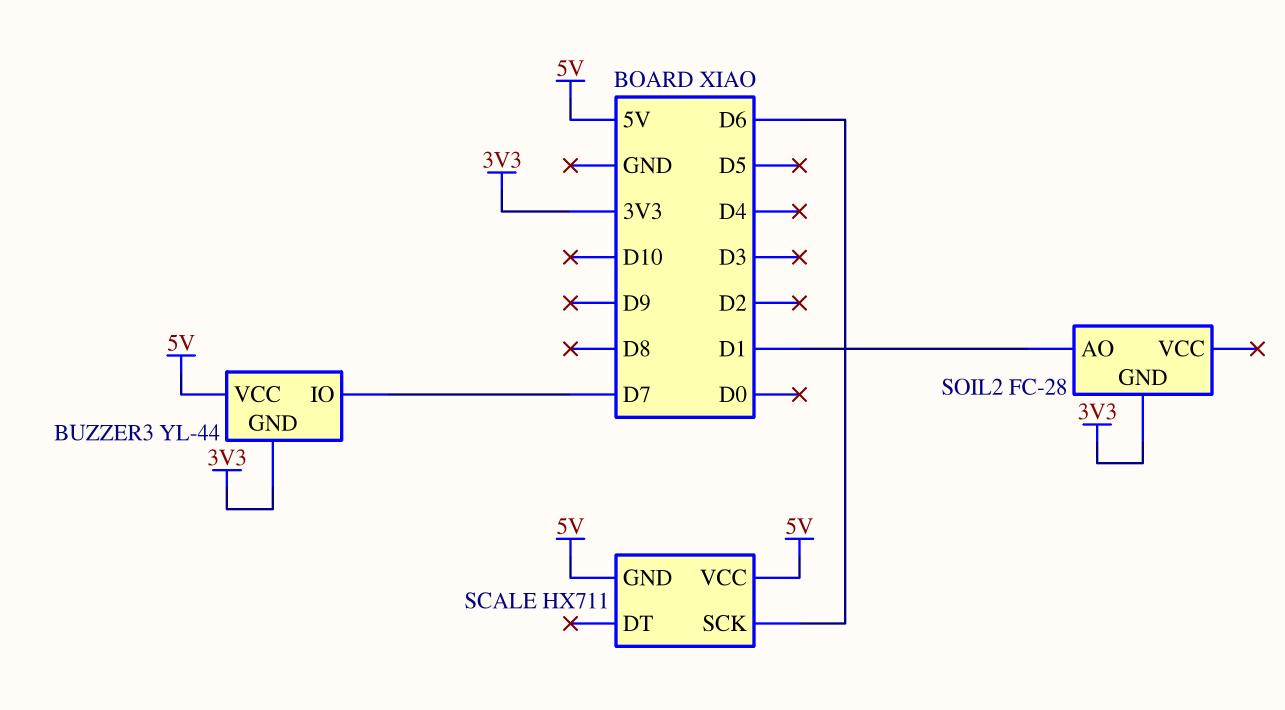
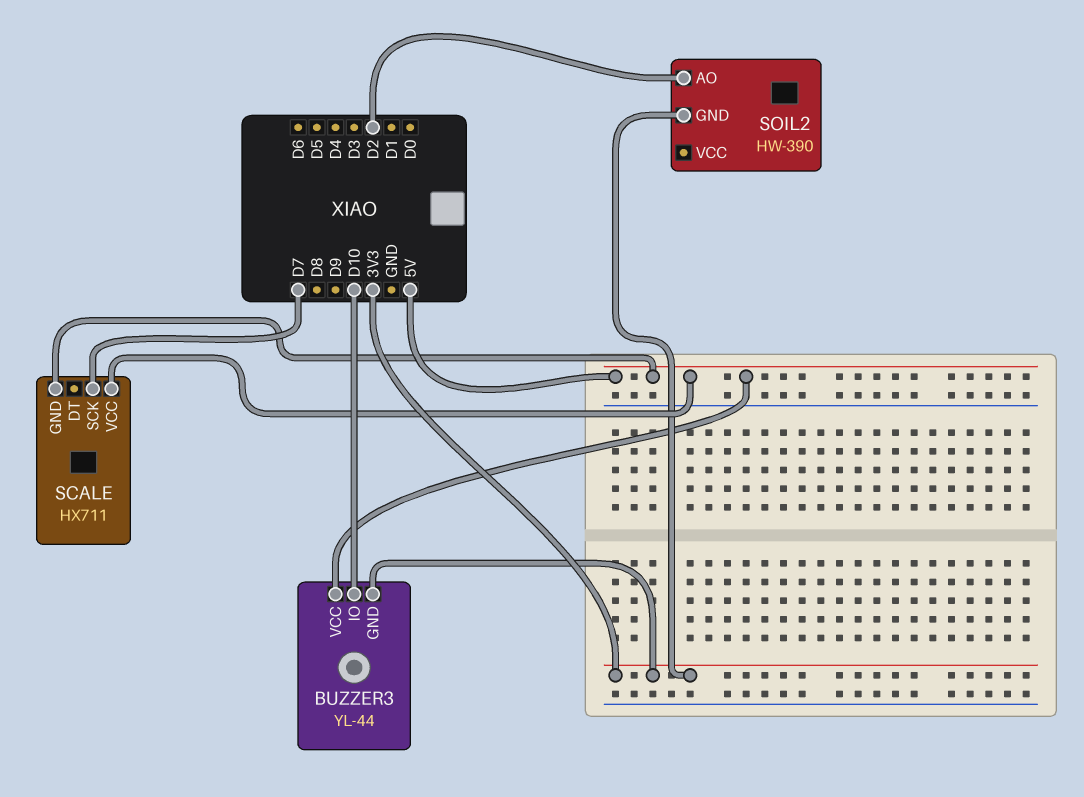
BUZZER3 pin IO: D7 -> D10
SCALE pin SCK: D6 -> D7
SOIL2: FC-28 -> HW-390
SOIL2 pin AO: D1 -> D2

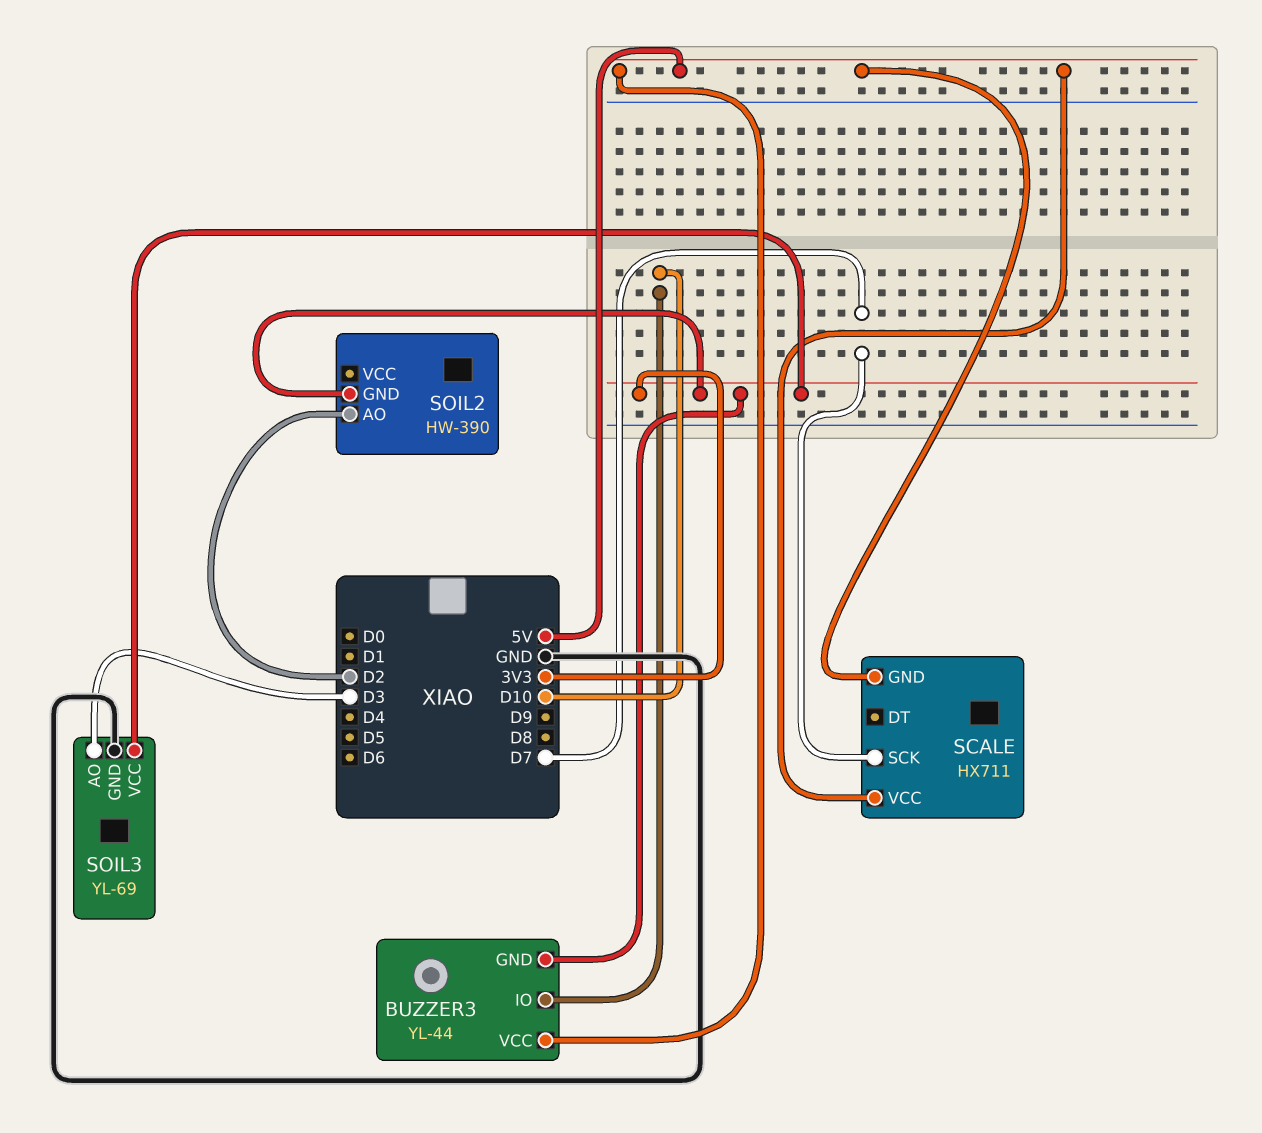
SOIL3: none -> YL-69
SOIL3 pin AO: none -> D3
SOIL3 pin GND: none -> GND
SOIL3 pin VCC: none -> 3V3

